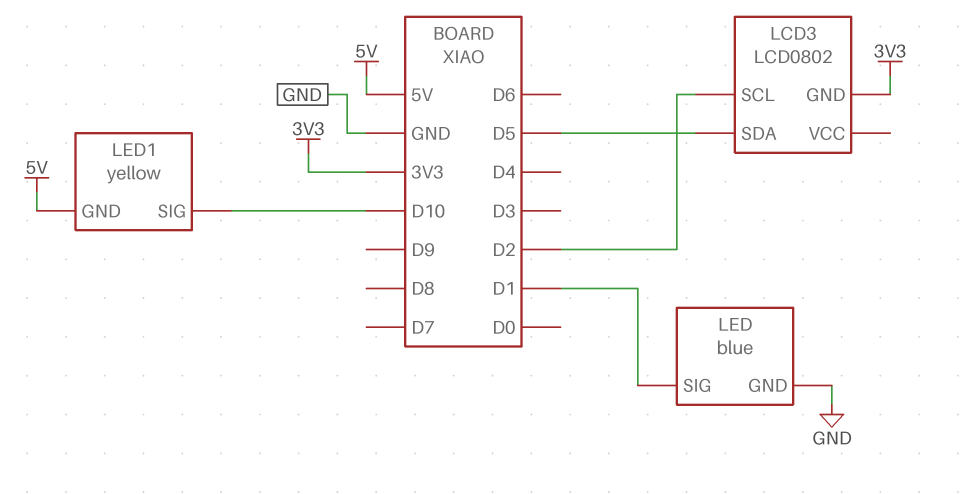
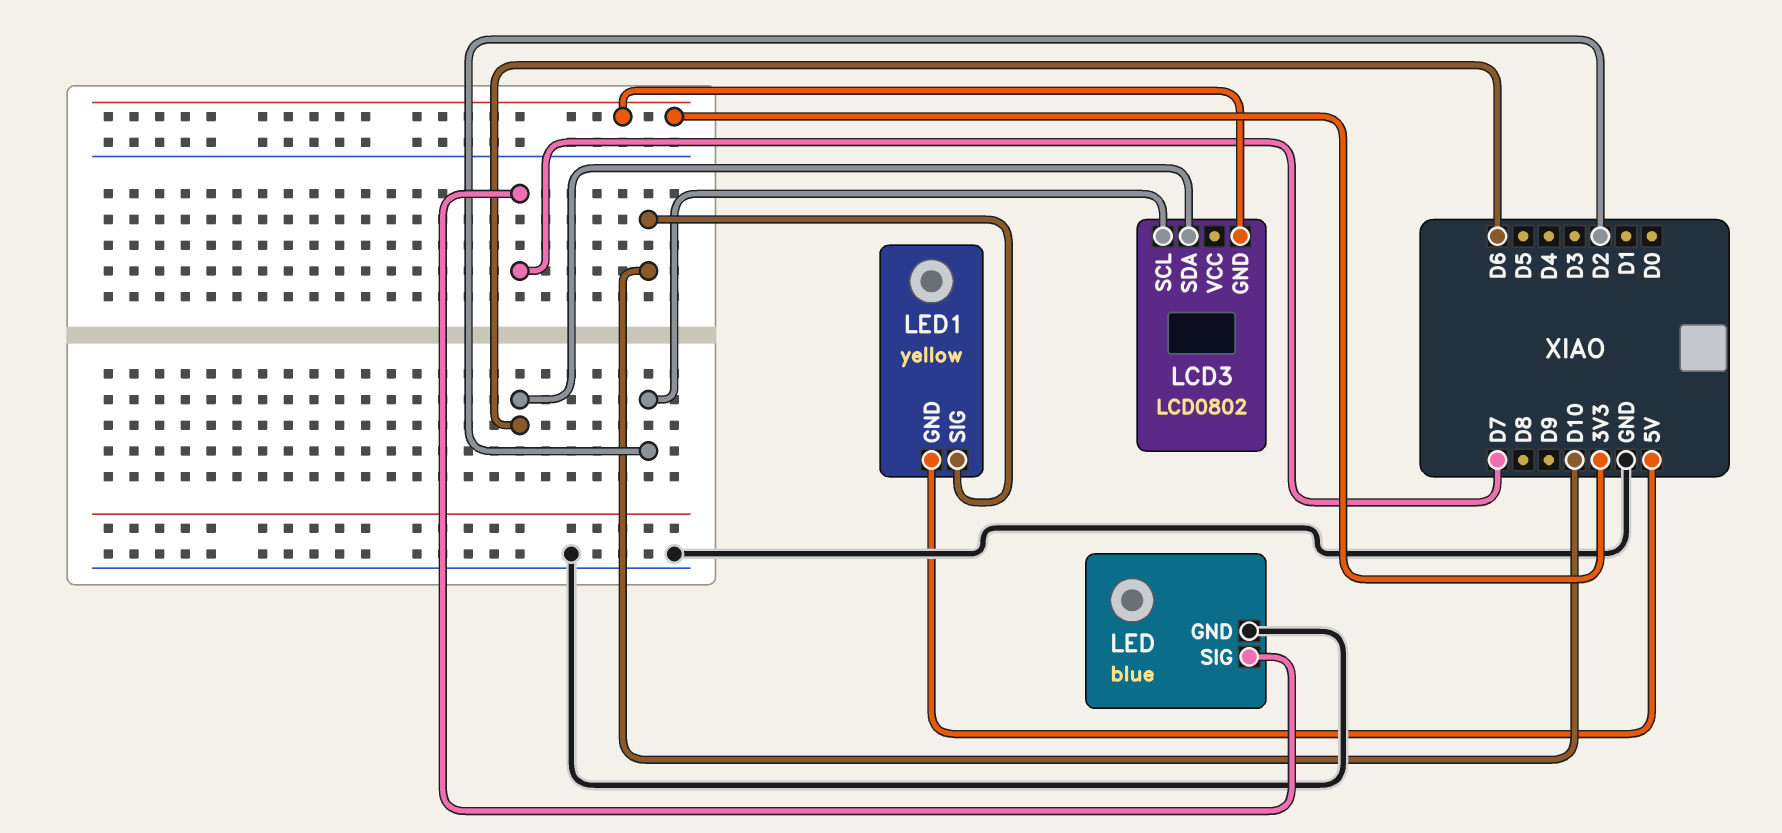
LCD3 pin SDA: D5 -> D6
LED pin SIG: D1 -> D7

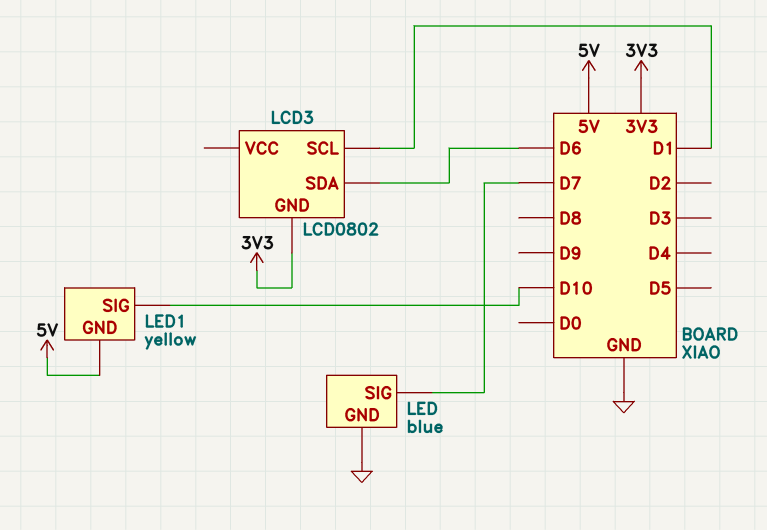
LCD3 pin SCL: D2 -> D1

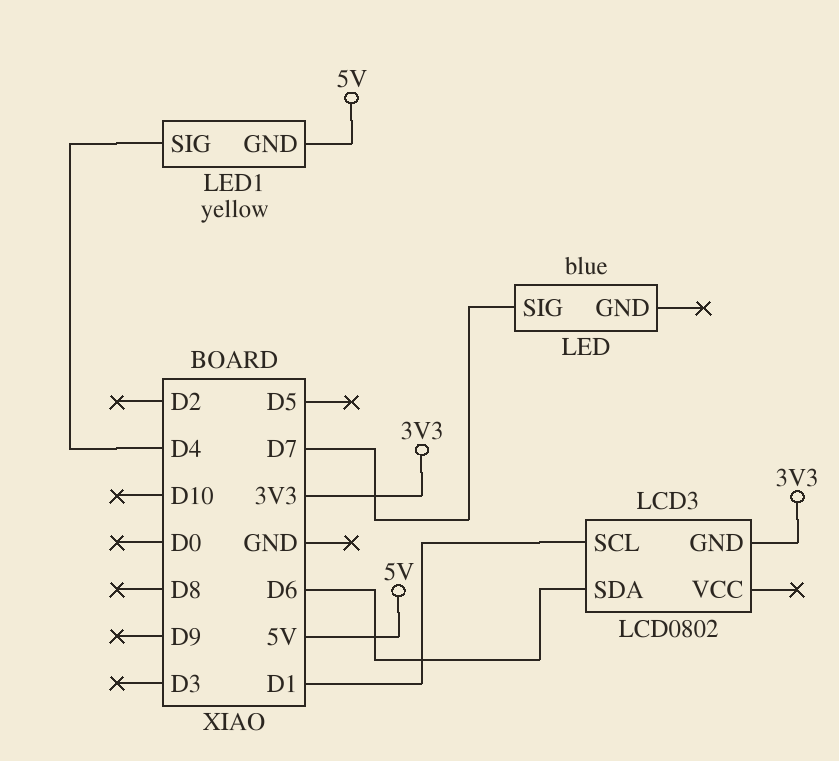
LED pin GND: GND -> none
LED1 pin SIG: D10 -> D4

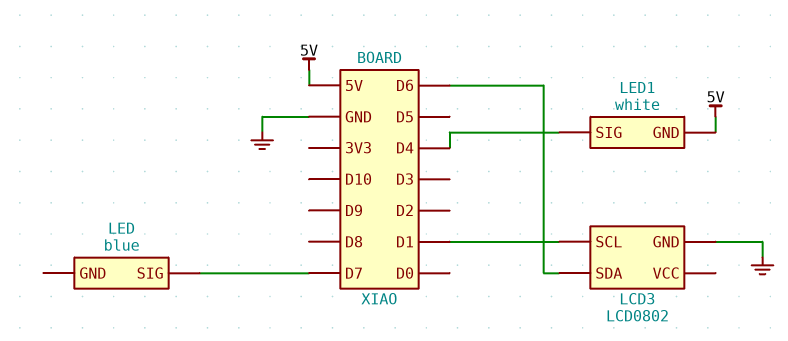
LCD3 pin GND: 3V3 -> GND
LED1: yellow -> white

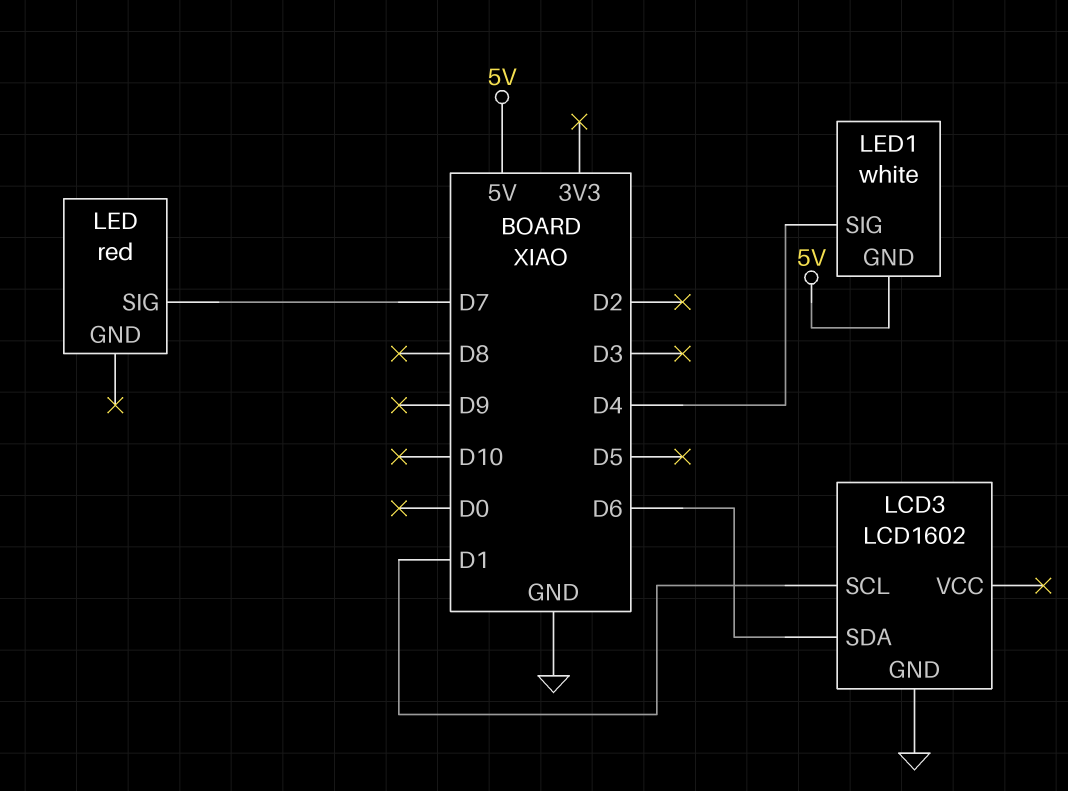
LCD3: LCD0802 -> LCD1602
LED: blue -> red

